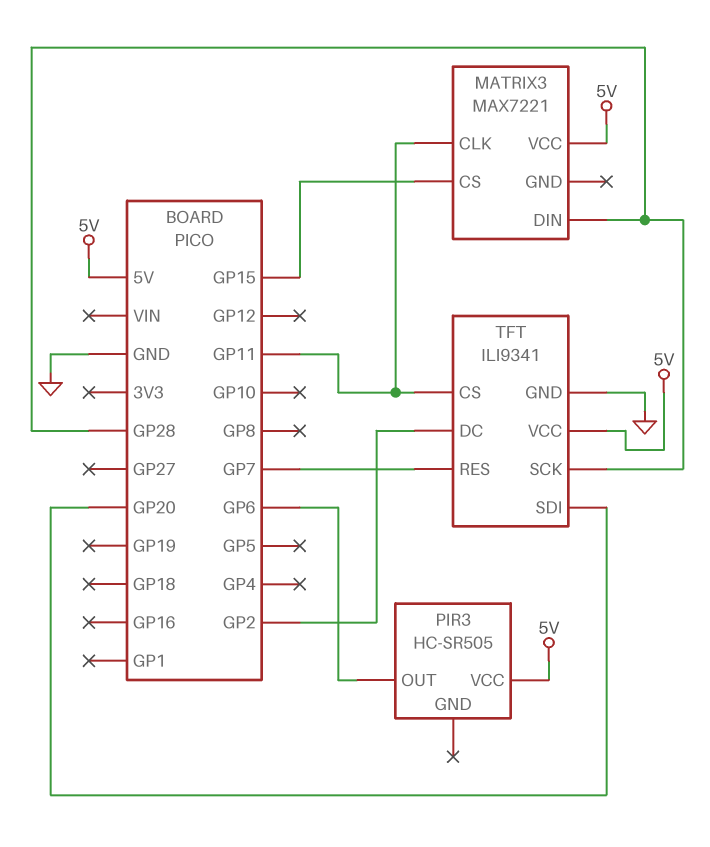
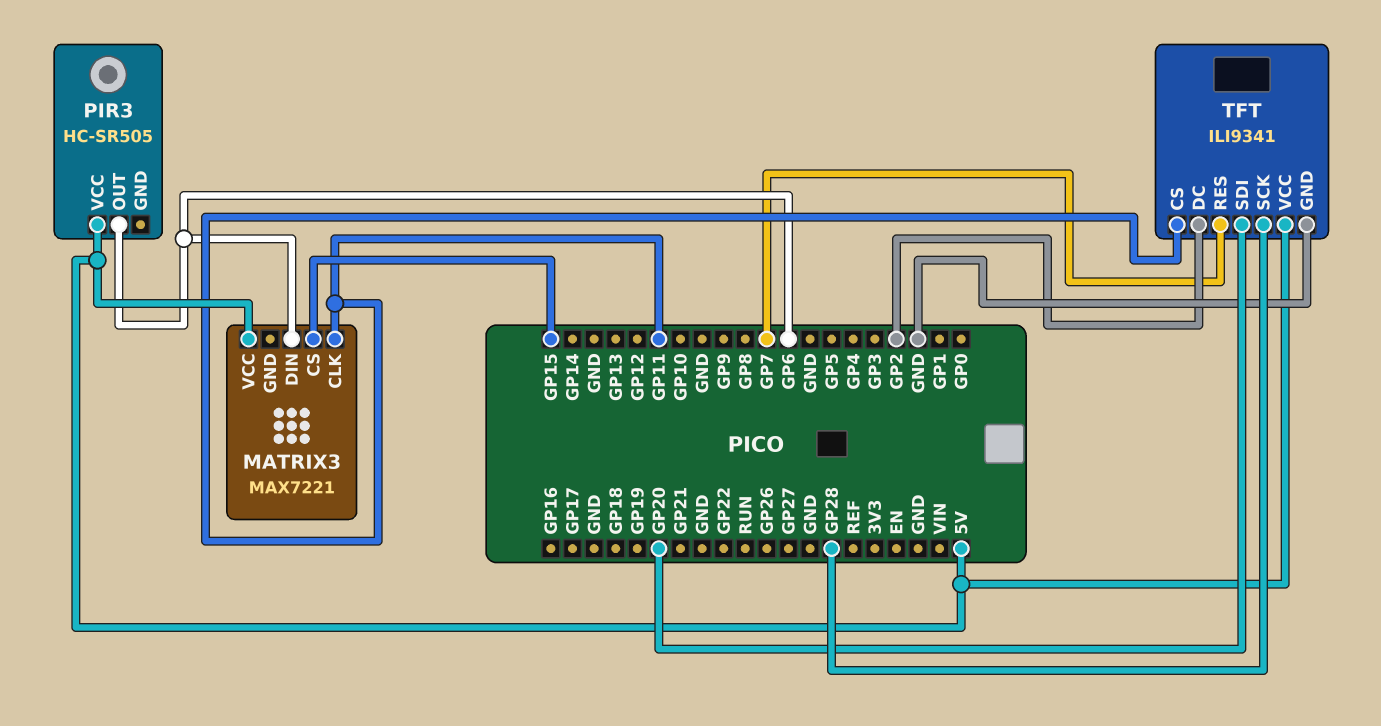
MATRIX3 pin DIN: GP28 -> GP6

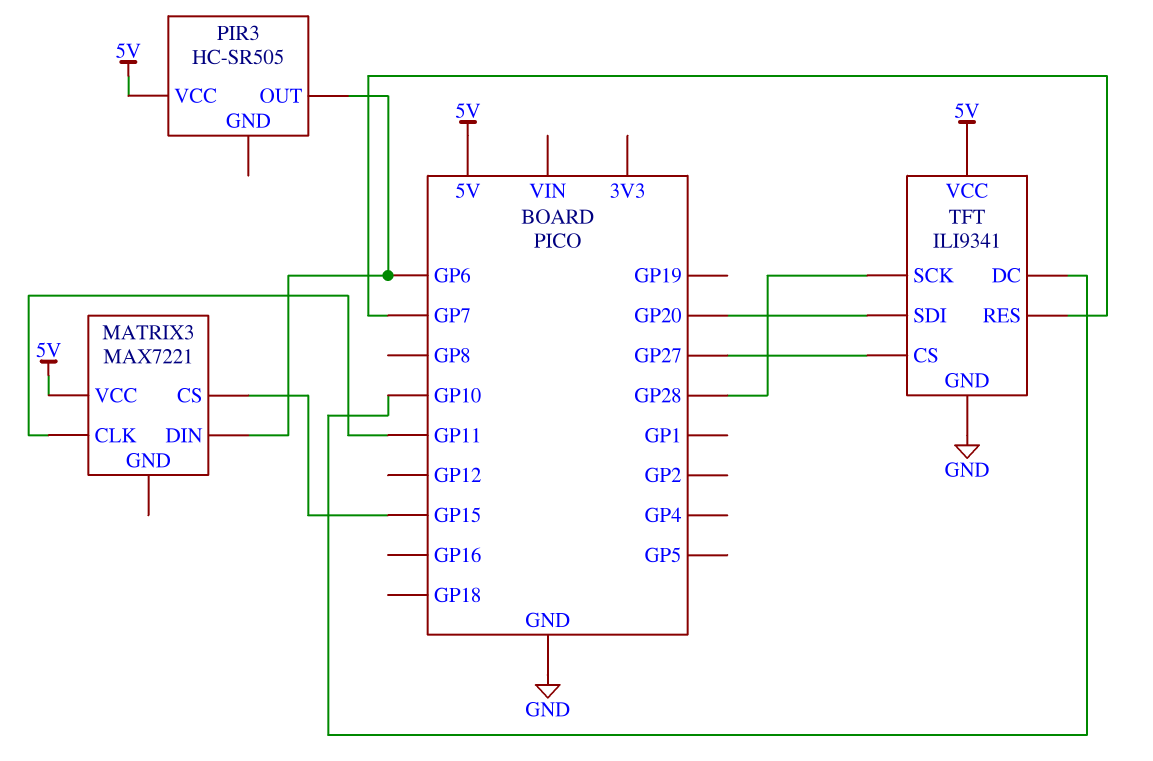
TFT pin CS: GP11 -> GP27
TFT pin DC: GP2 -> GP10

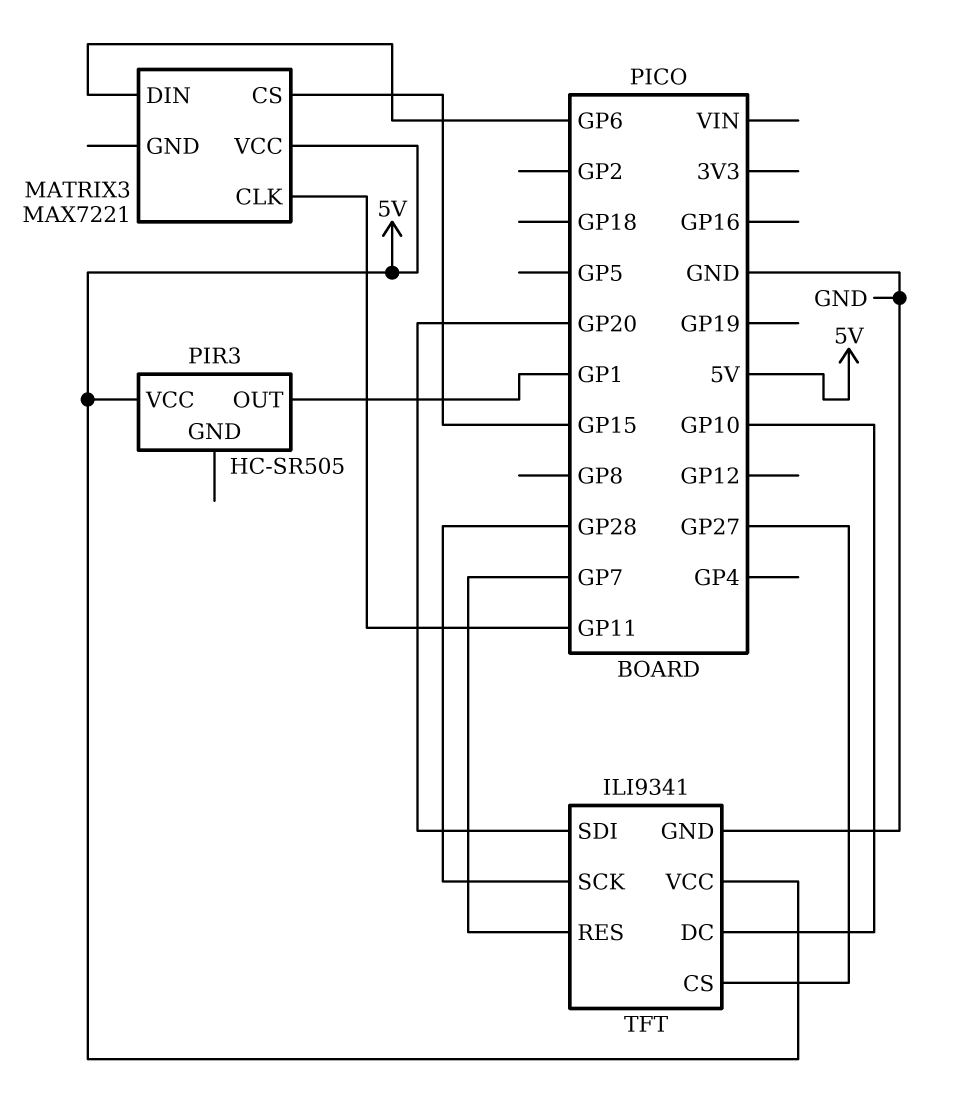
PIR3 pin OUT: GP6 -> GP1

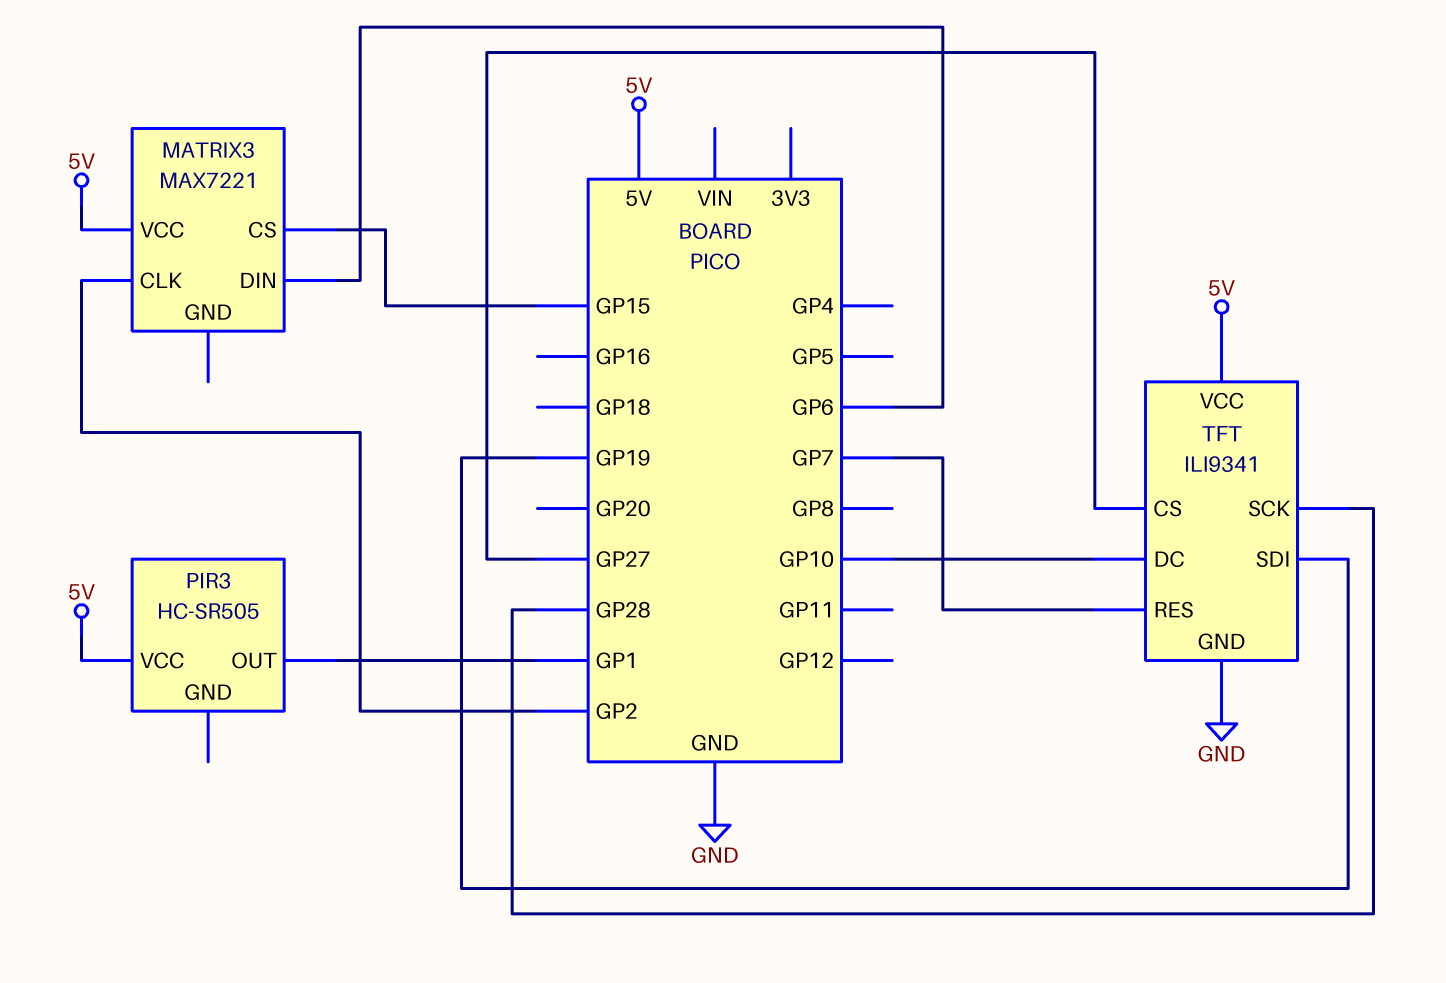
MATRIX3 pin CLK: GP11 -> GP2
TFT pin SDI: GP20 -> GP19

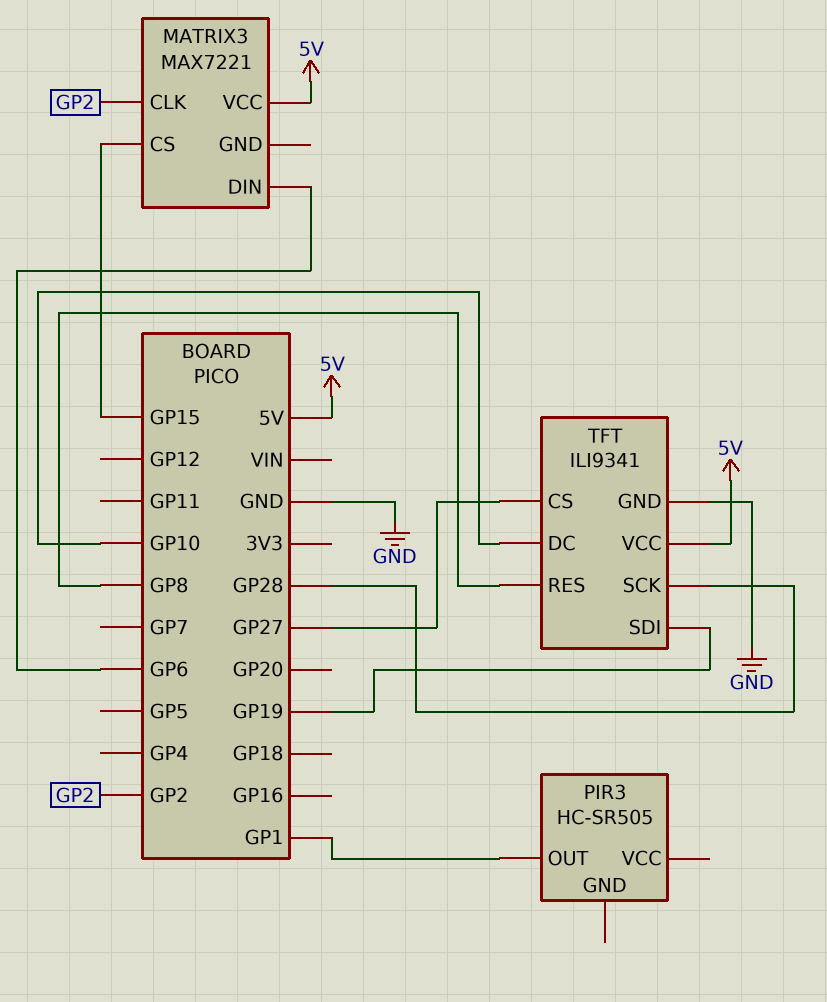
PIR3 pin VCC: 5V -> none
TFT pin RES: GP7 -> GP8

